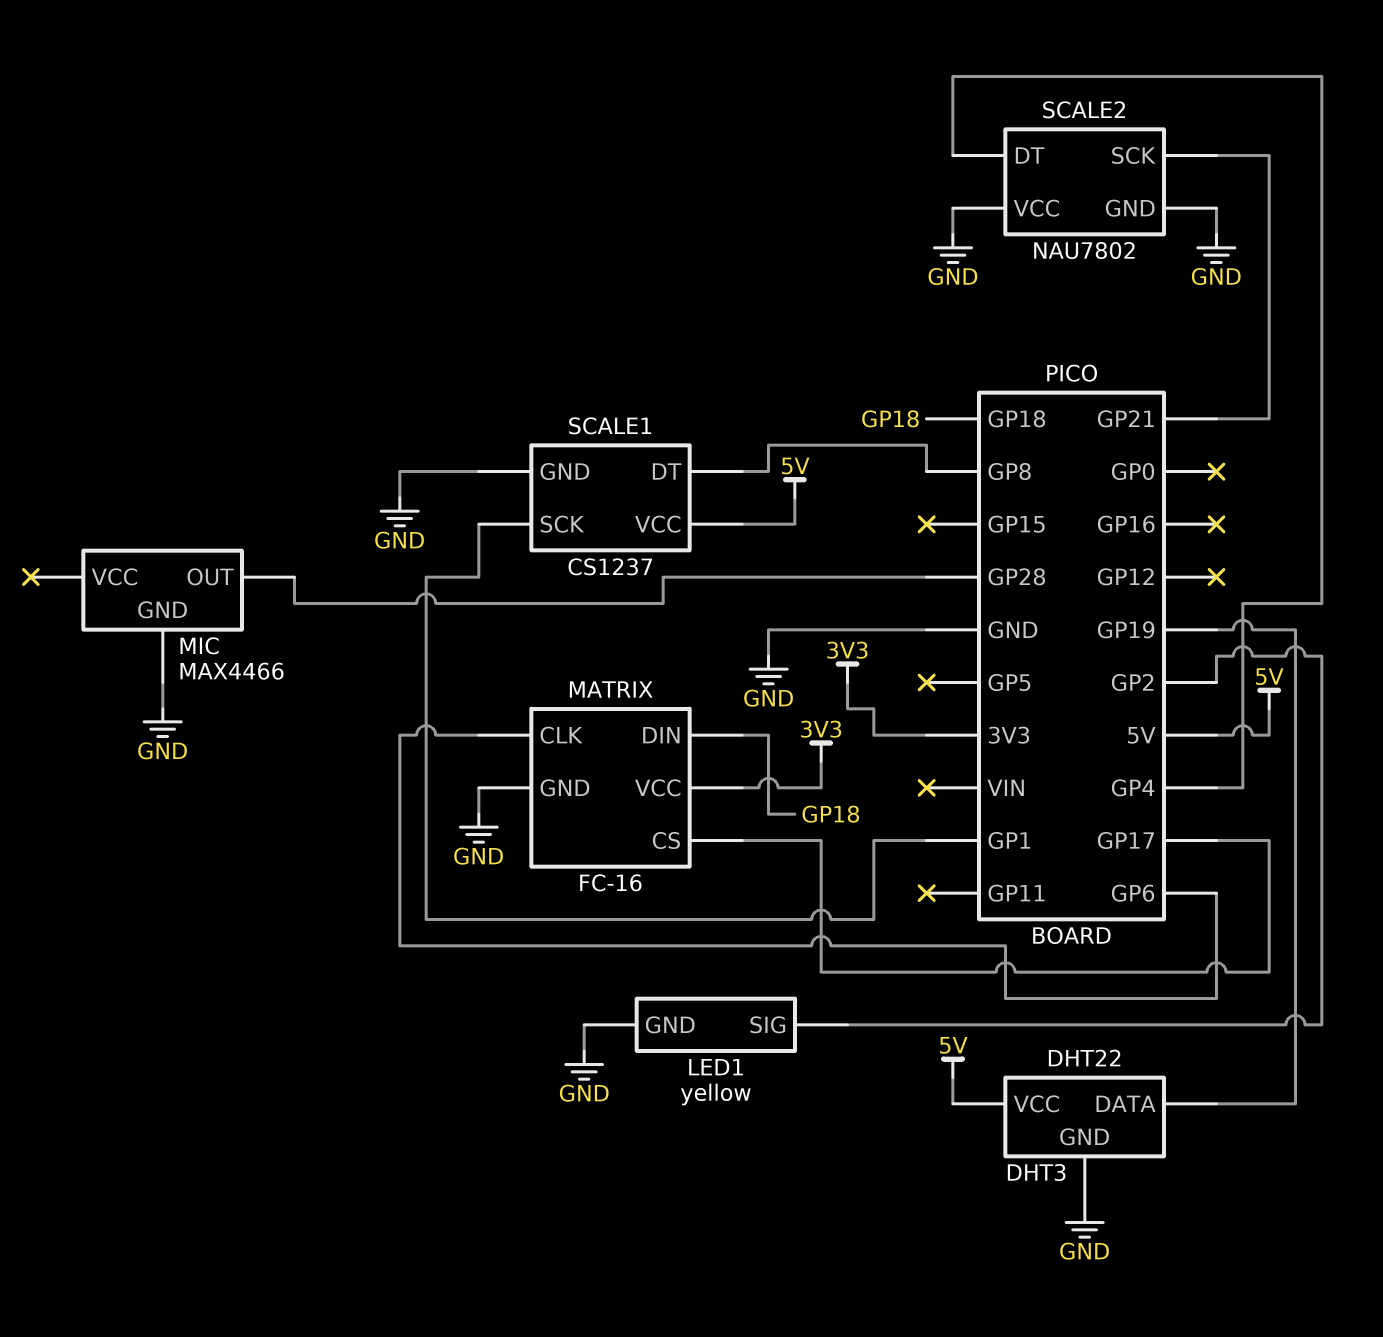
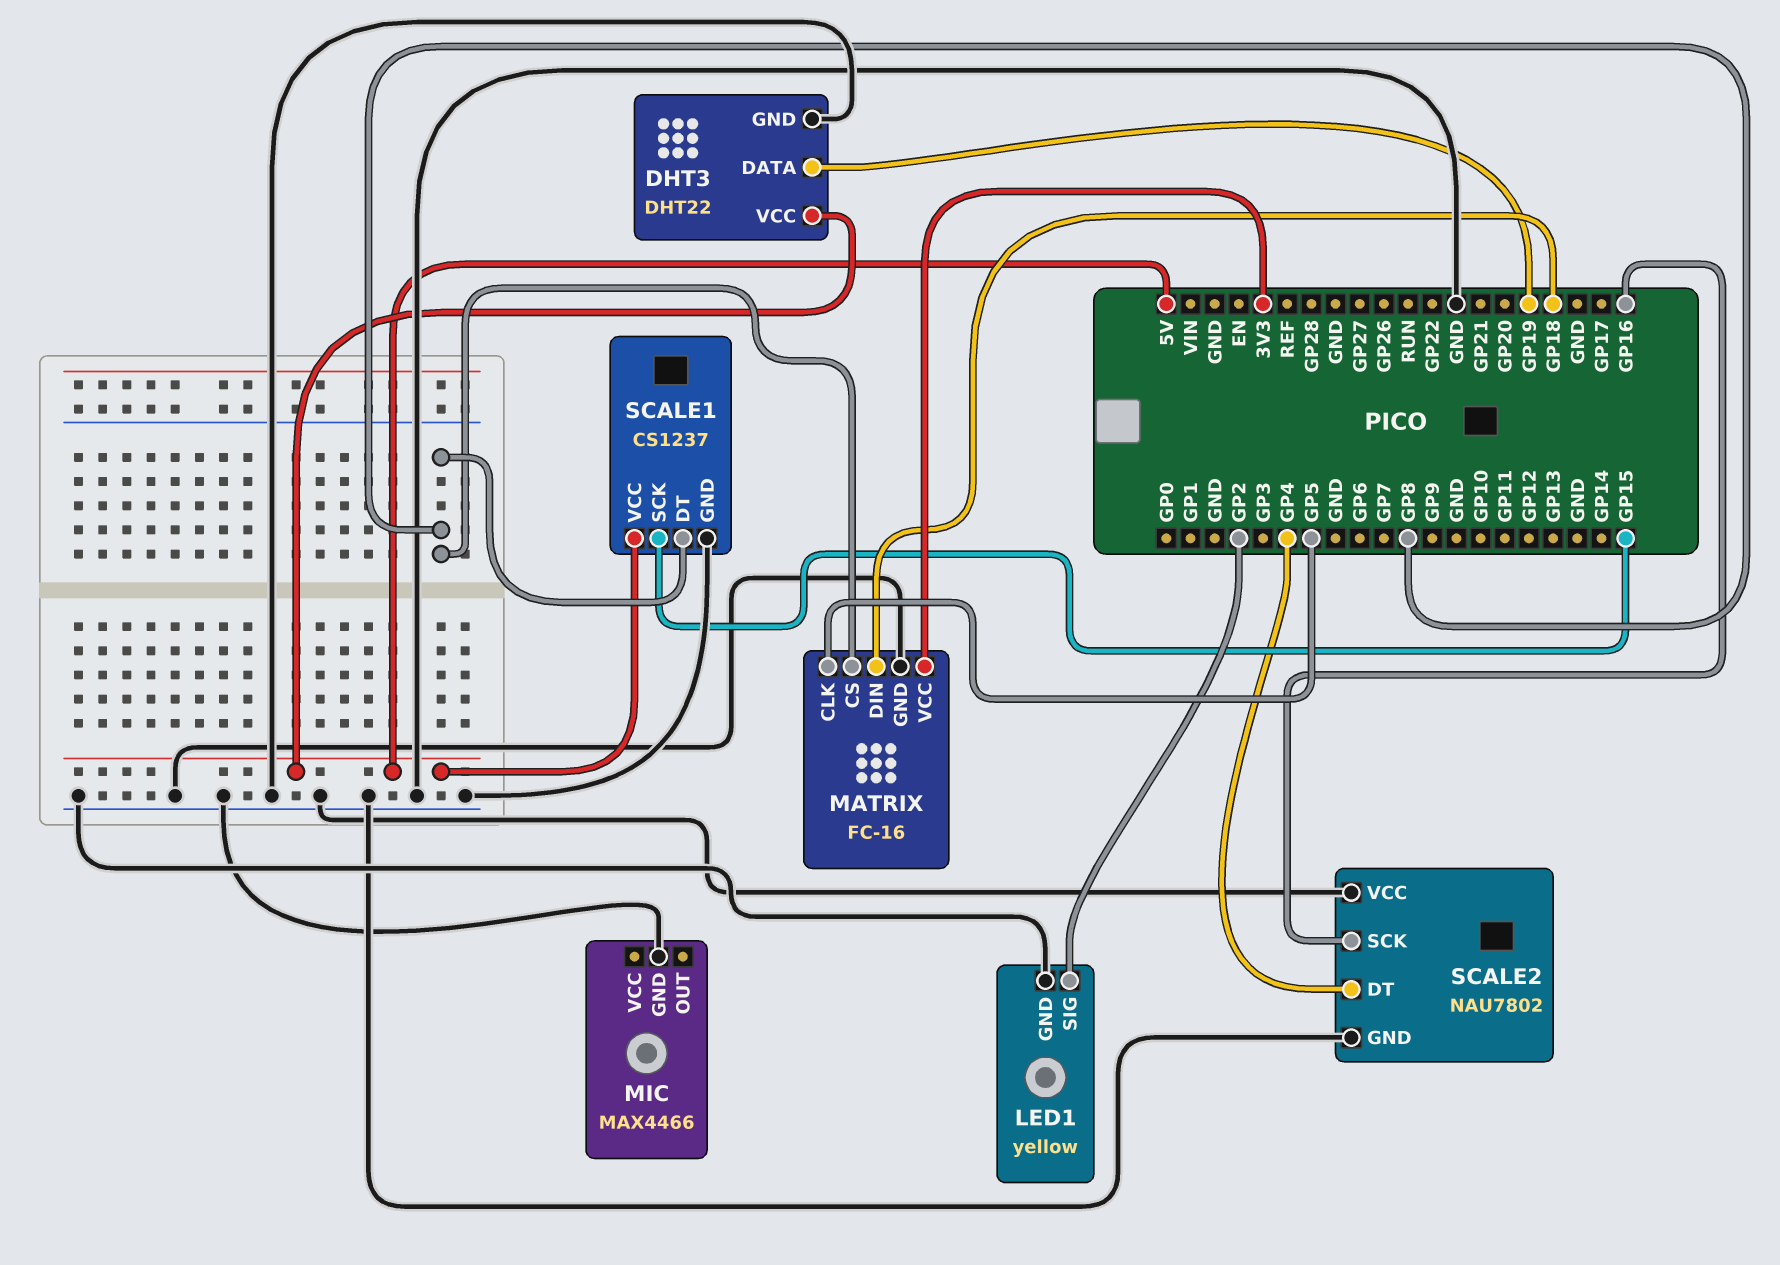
MATRIX pin CLK: GP6 -> GP5
MATRIX pin CS: GP17 -> GP8
MIC pin OUT: GP28 -> none
SCALE1 pin SCK: GP1 -> GP15
SCALE2 pin SCK: GP21 -> GP16

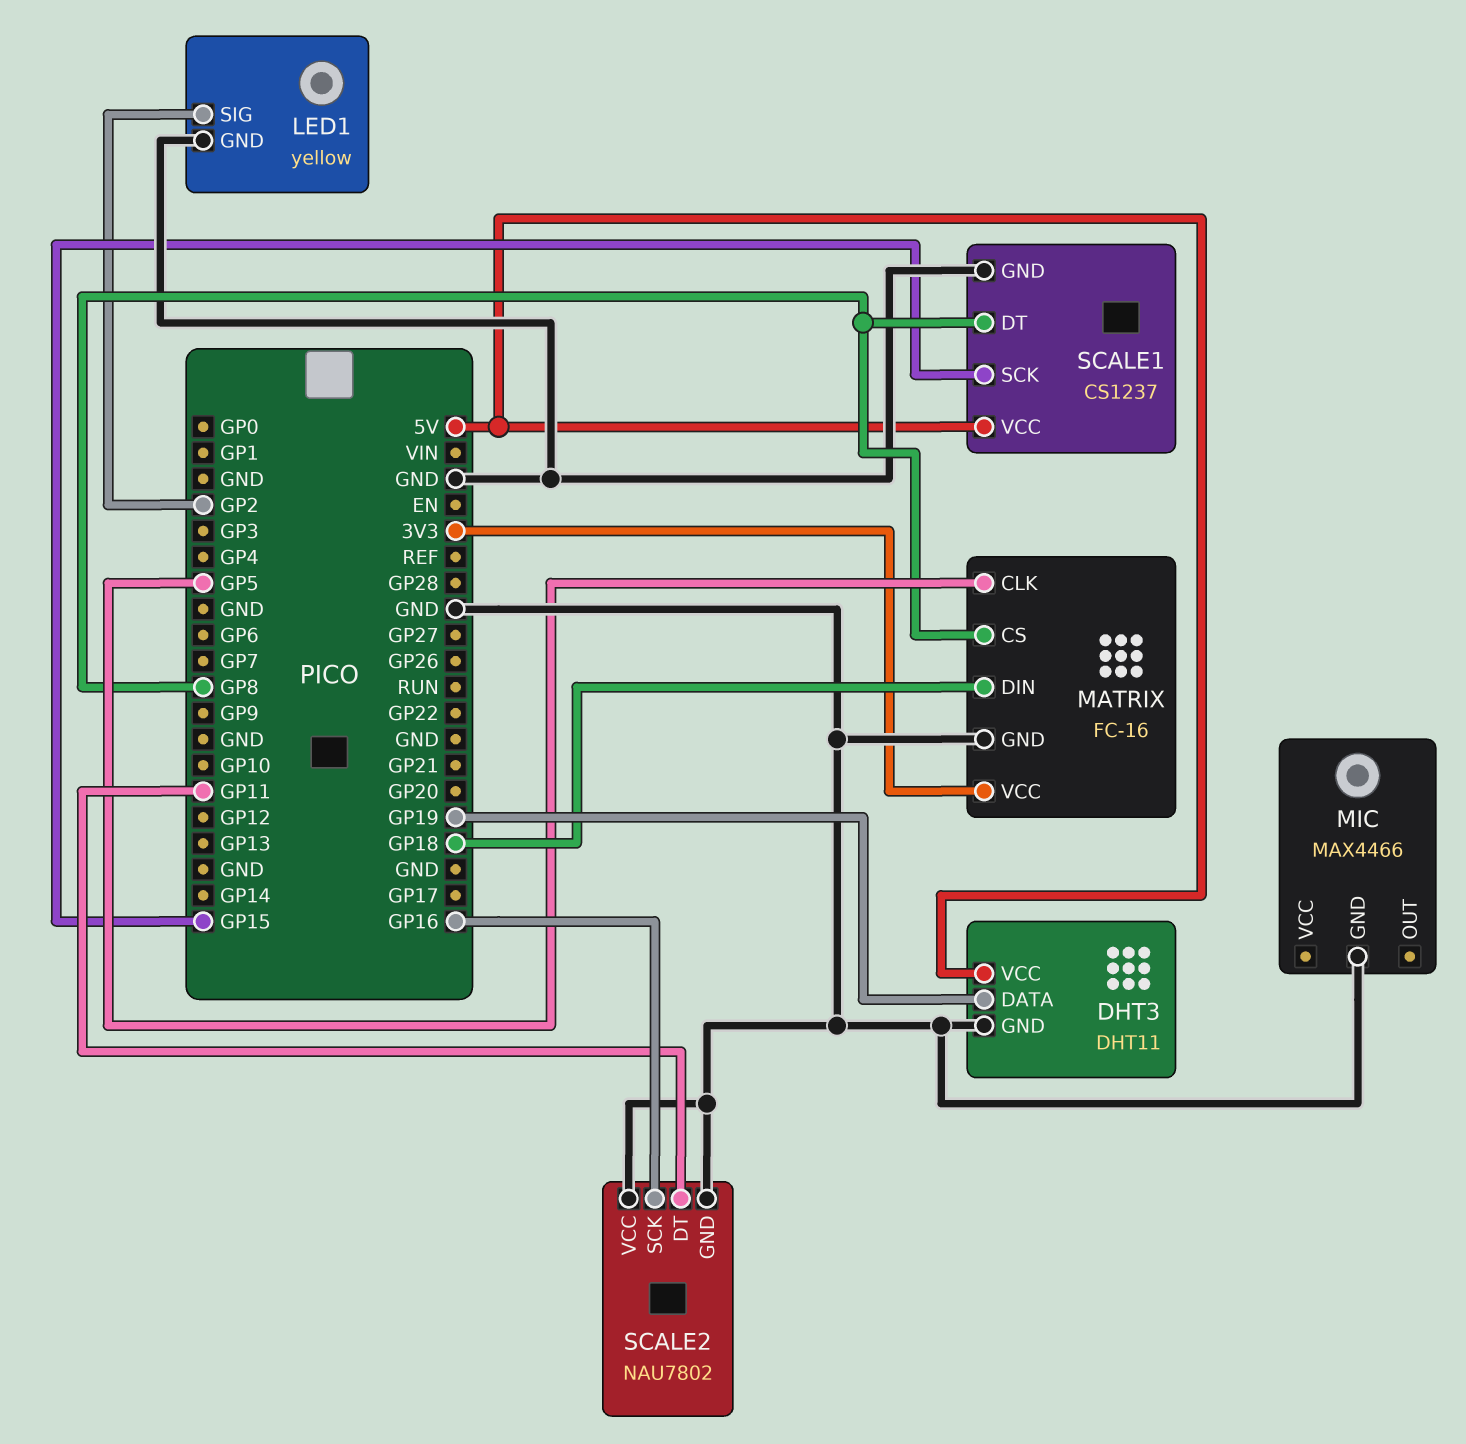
DHT3: DHT22 -> DHT11
SCALE2 pin DT: GP4 -> GP11

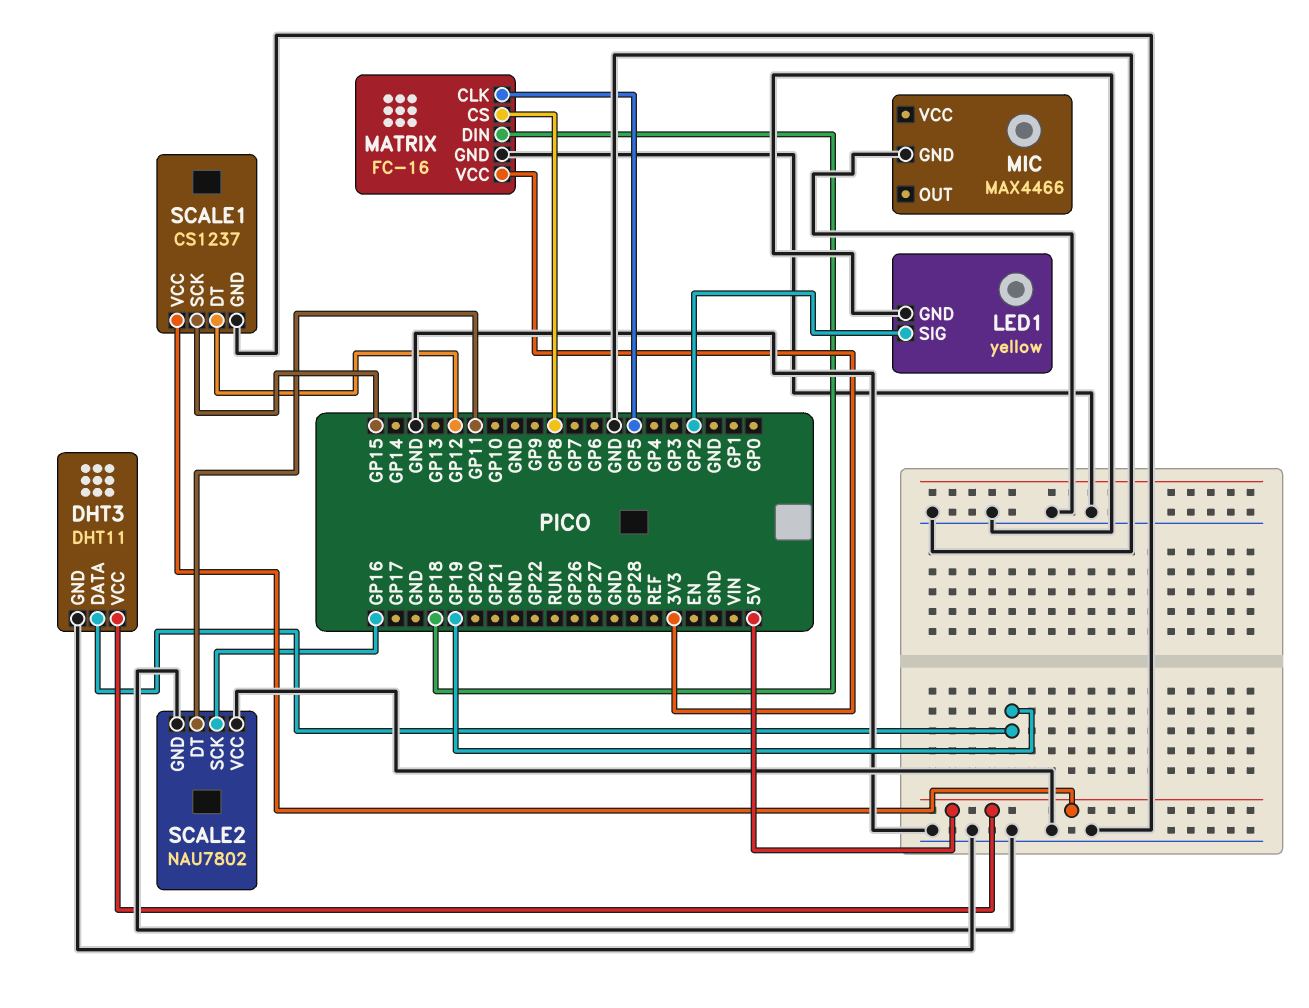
SCALE1 pin DT: GP8 -> GP12

